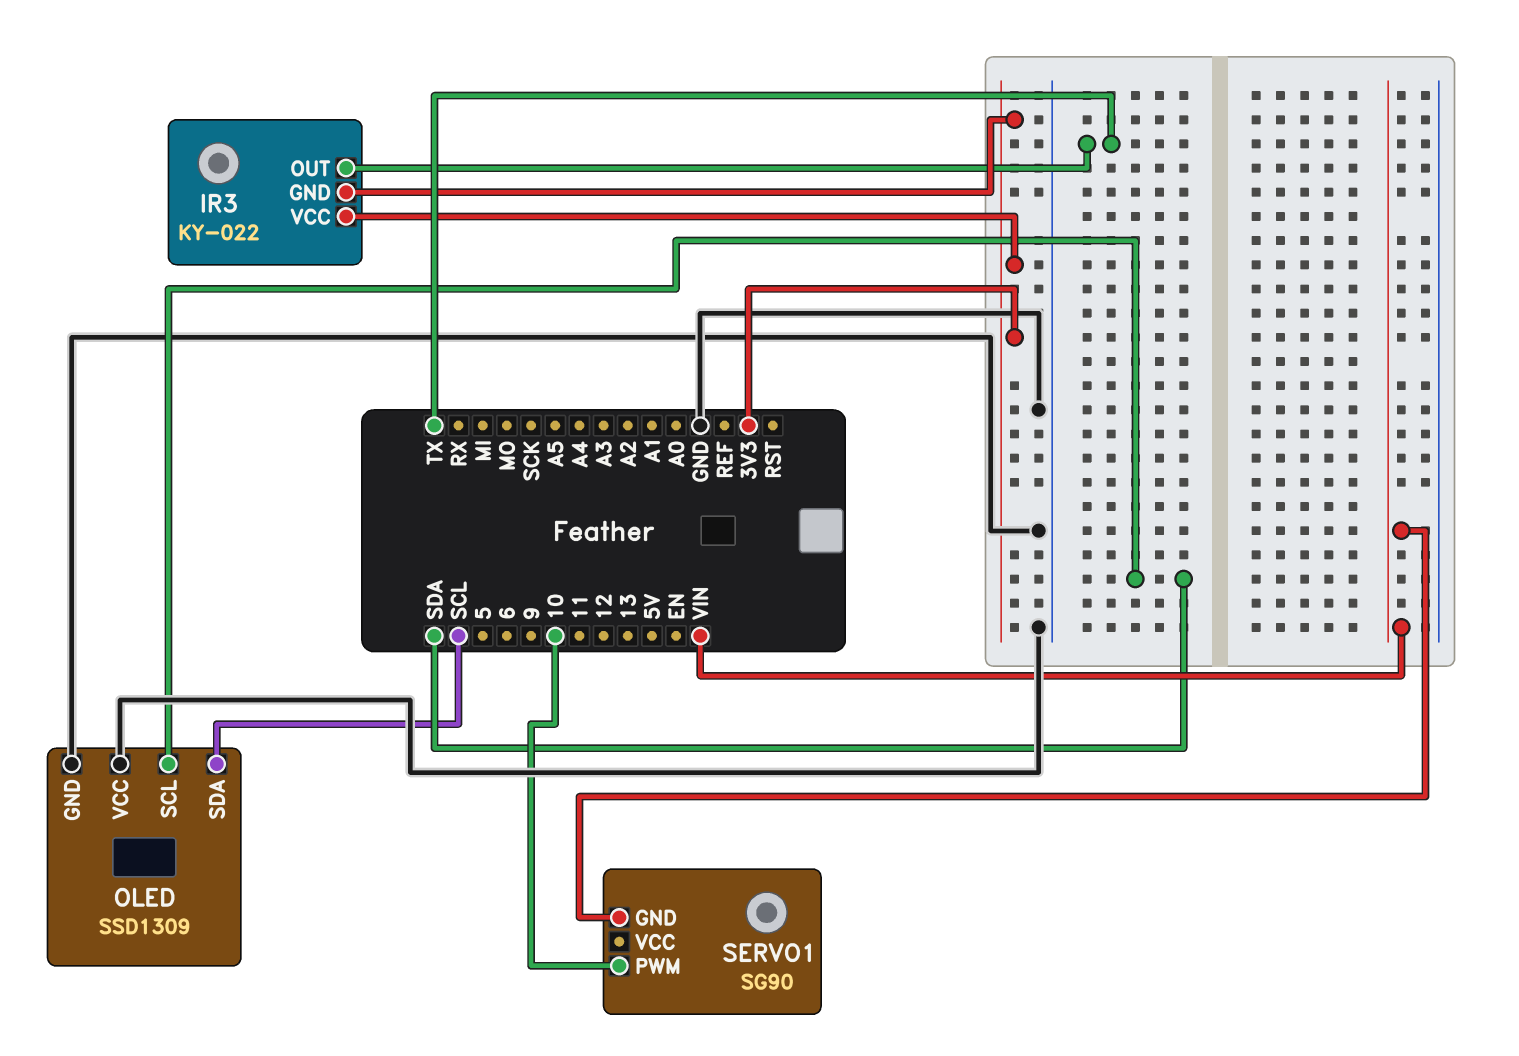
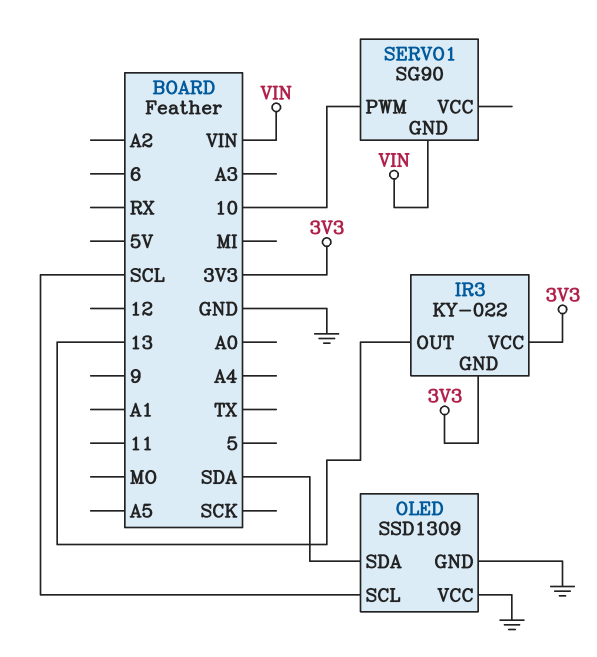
IR3 pin OUT: TX -> 13
OLED pin SCL: SDA -> SCL
OLED pin SDA: SCL -> SDA

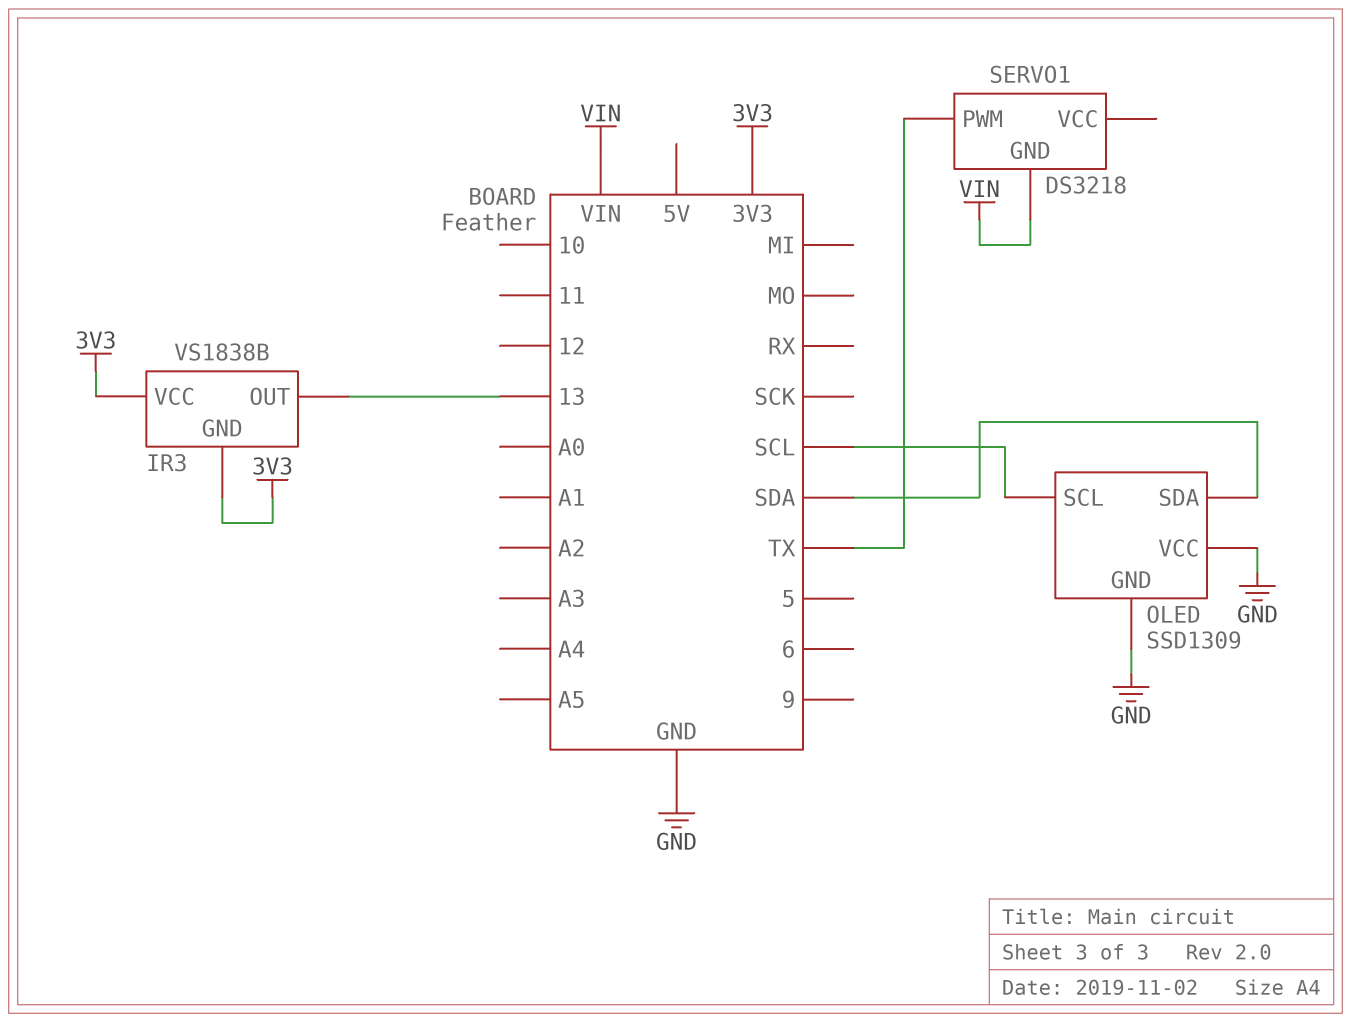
IR3: KY-022 -> VS1838B
SERVO1: SG90 -> DS3218
SERVO1 pin PWM: 10 -> TX

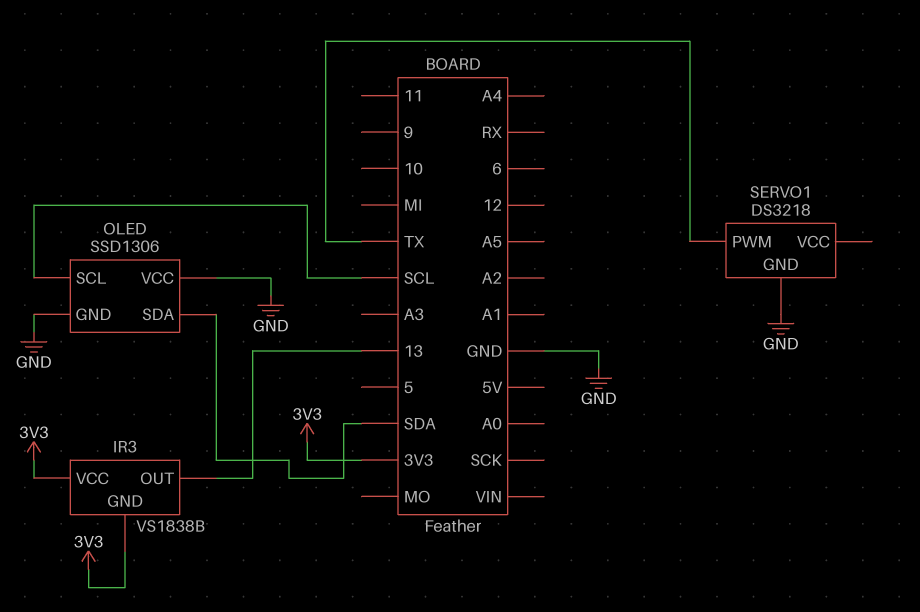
OLED: SSD1309 -> SSD1306
SERVO1 pin GND: VIN -> GND

